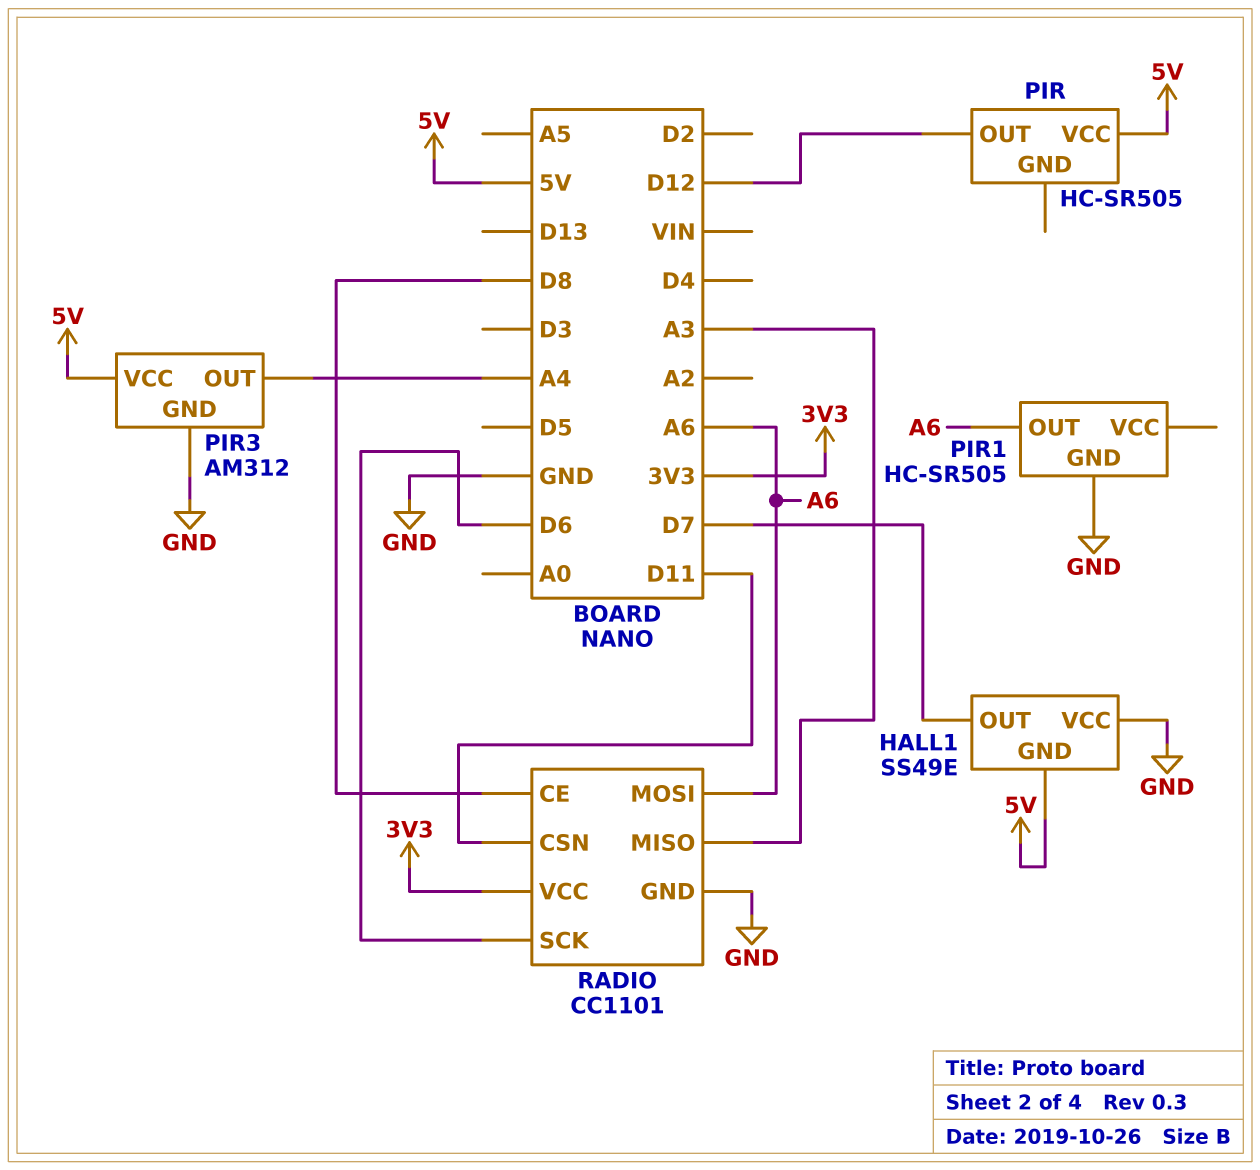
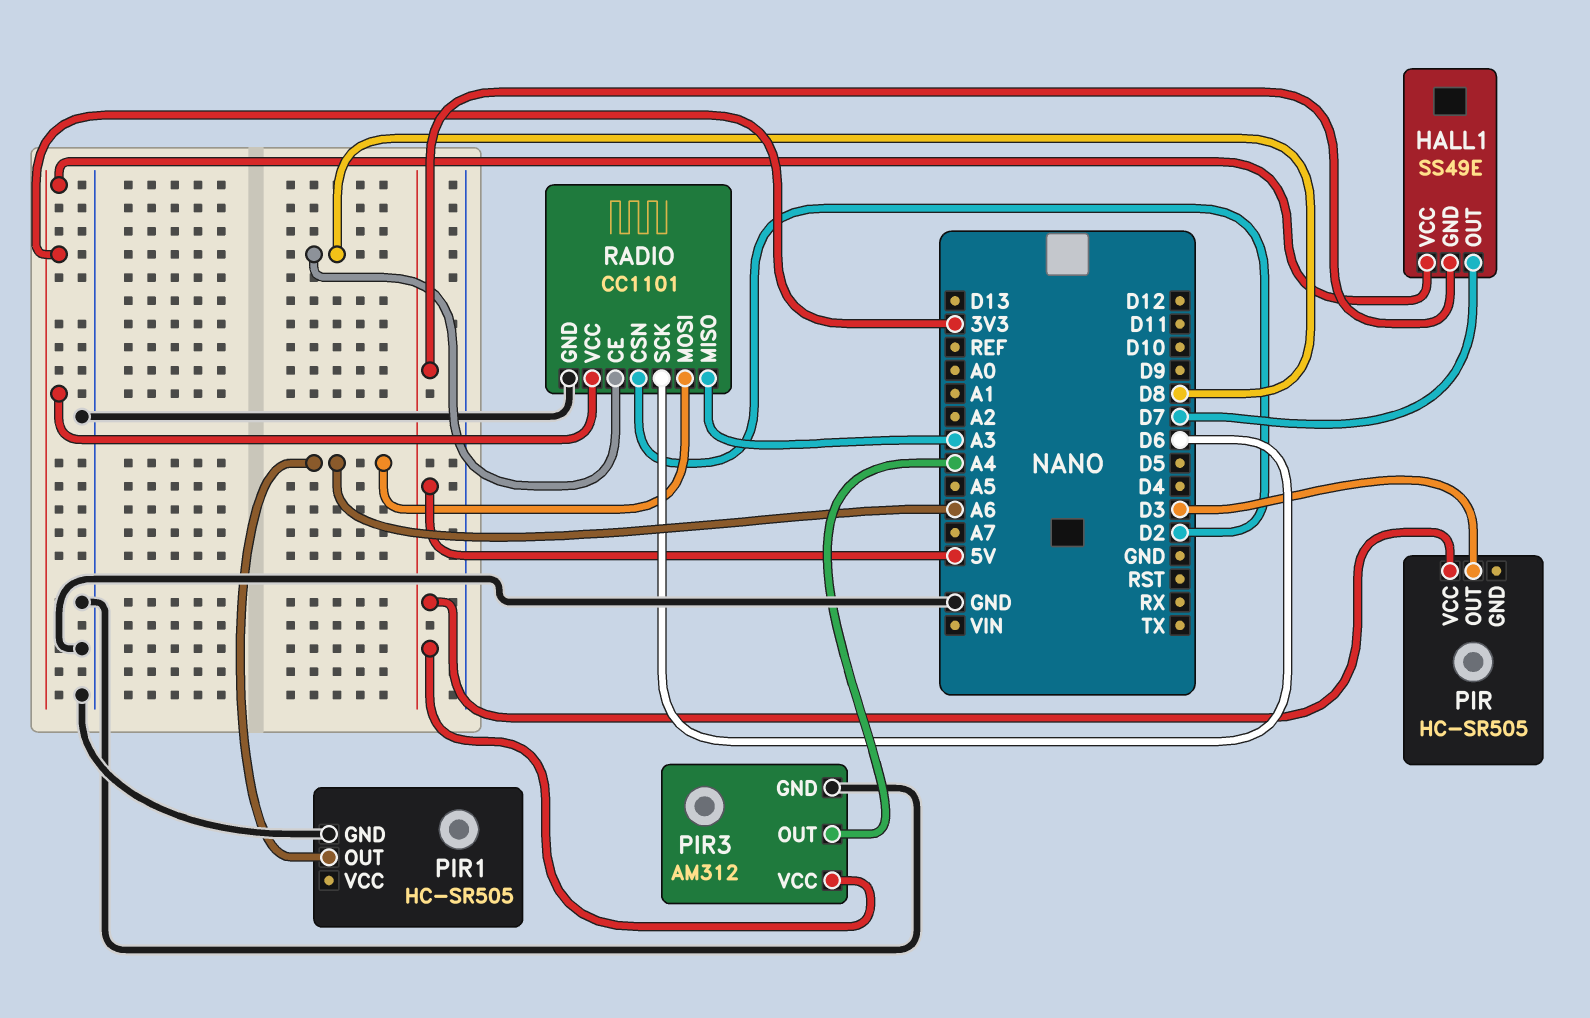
HALL1 pin VCC: GND -> 3V3
PIR pin OUT: D12 -> D3
RADIO pin CSN: D11 -> D2

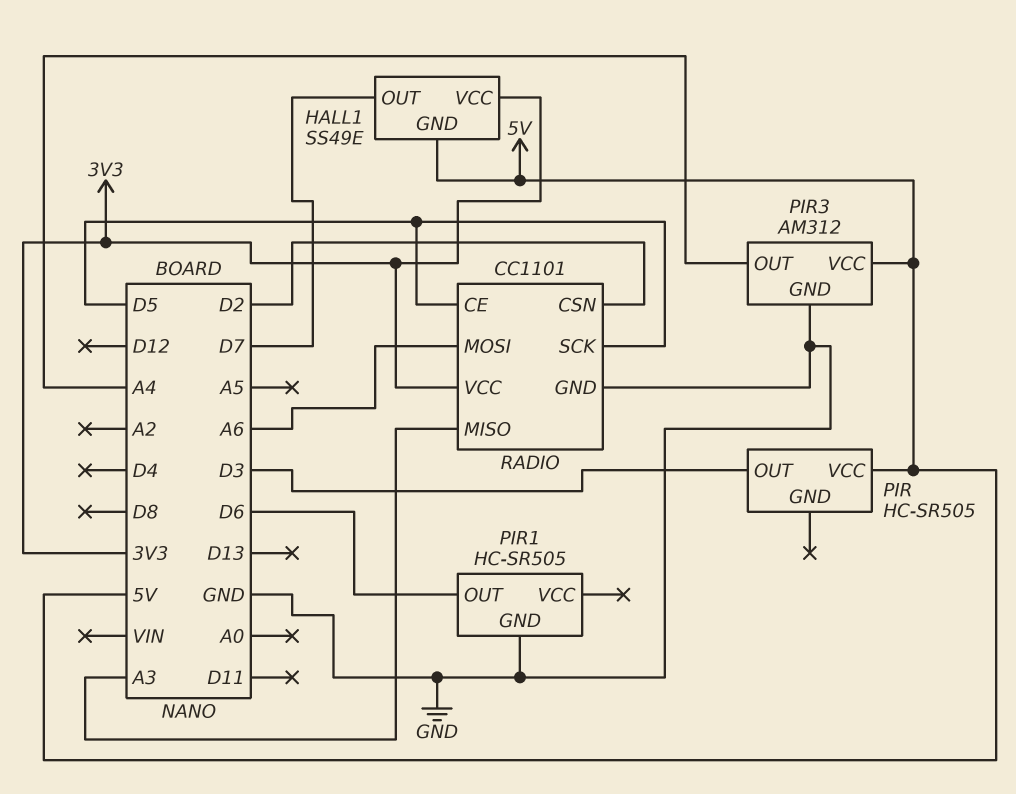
PIR1 pin OUT: A6 -> D6
RADIO pin CE: D8 -> D5
RADIO pin SCK: D6 -> D5

